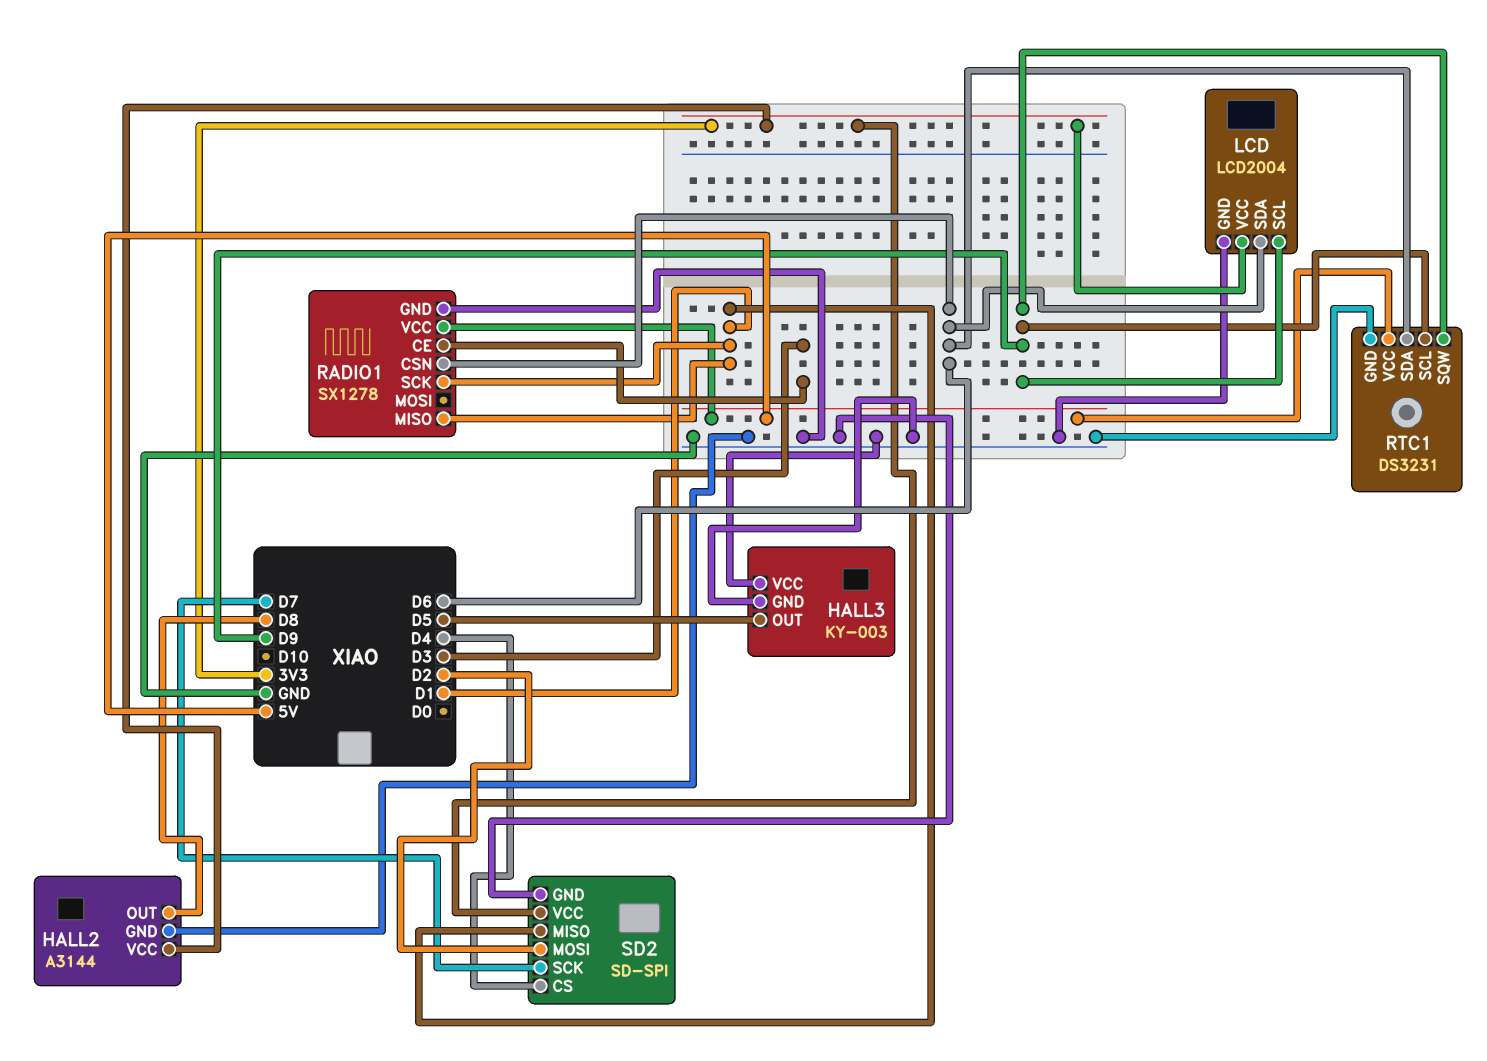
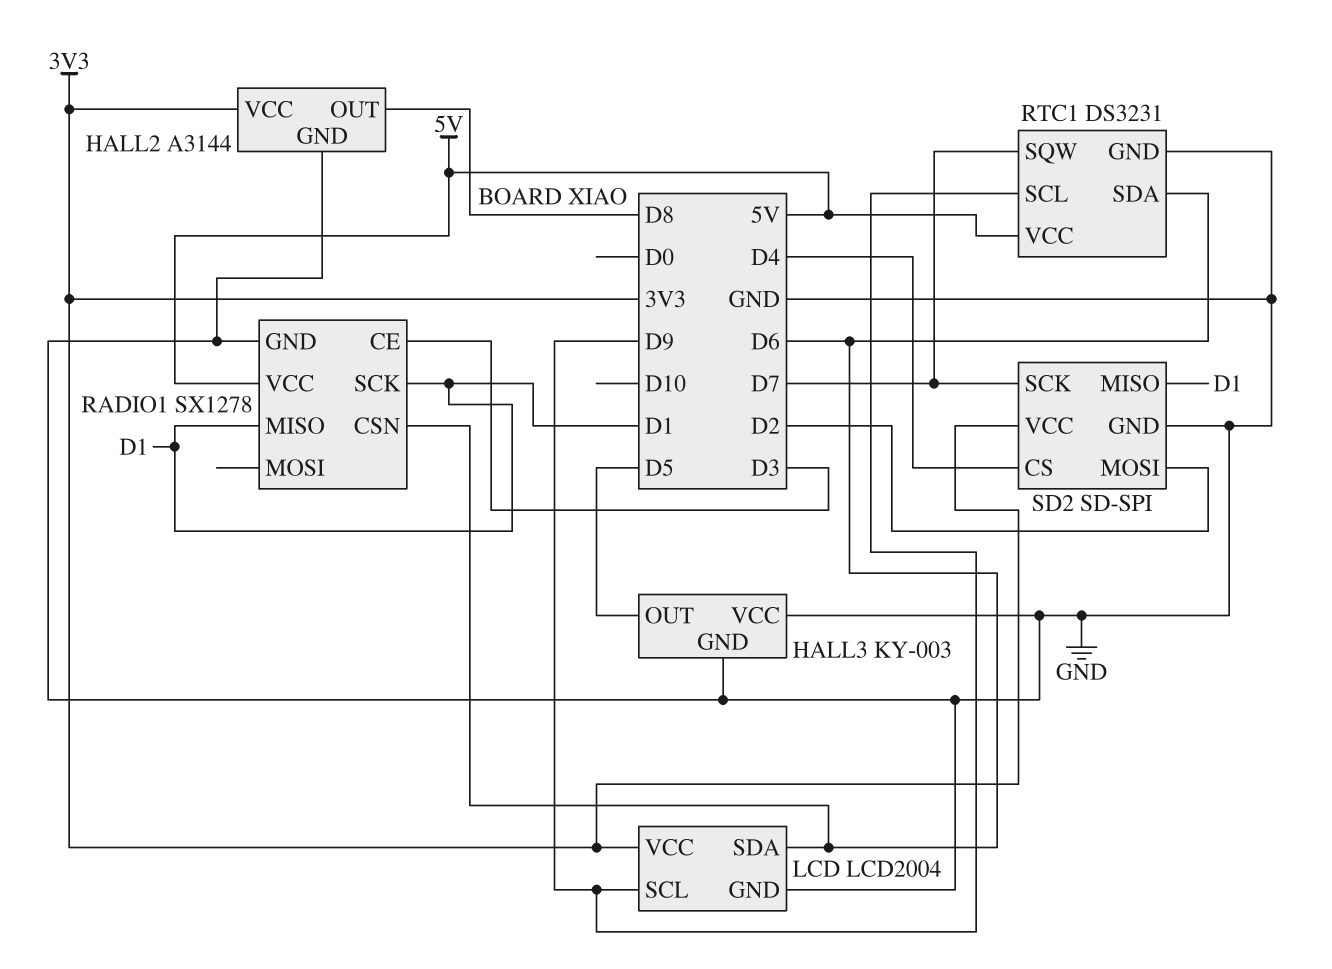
RTC1 pin SQW: D9 -> D7

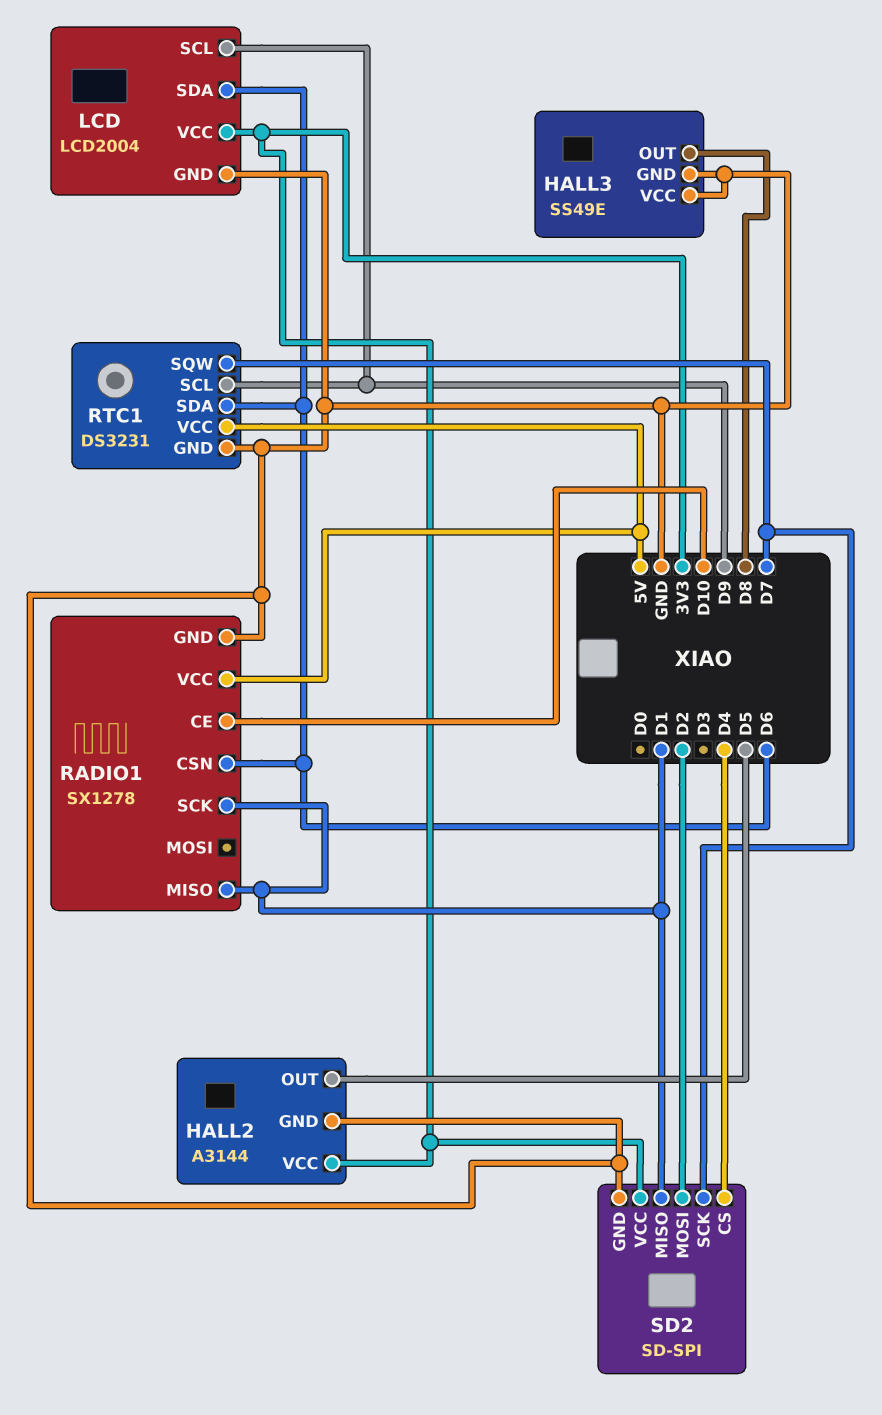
HALL2 pin OUT: D8 -> D5
HALL3: KY-003 -> SS49E
HALL3 pin OUT: D5 -> D8
RADIO1 pin CE: D3 -> D10

